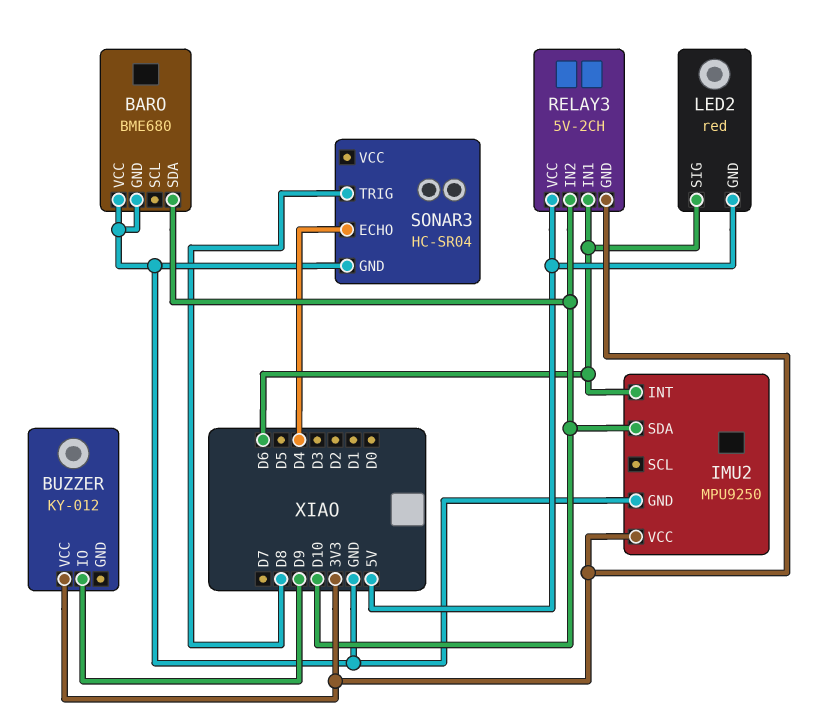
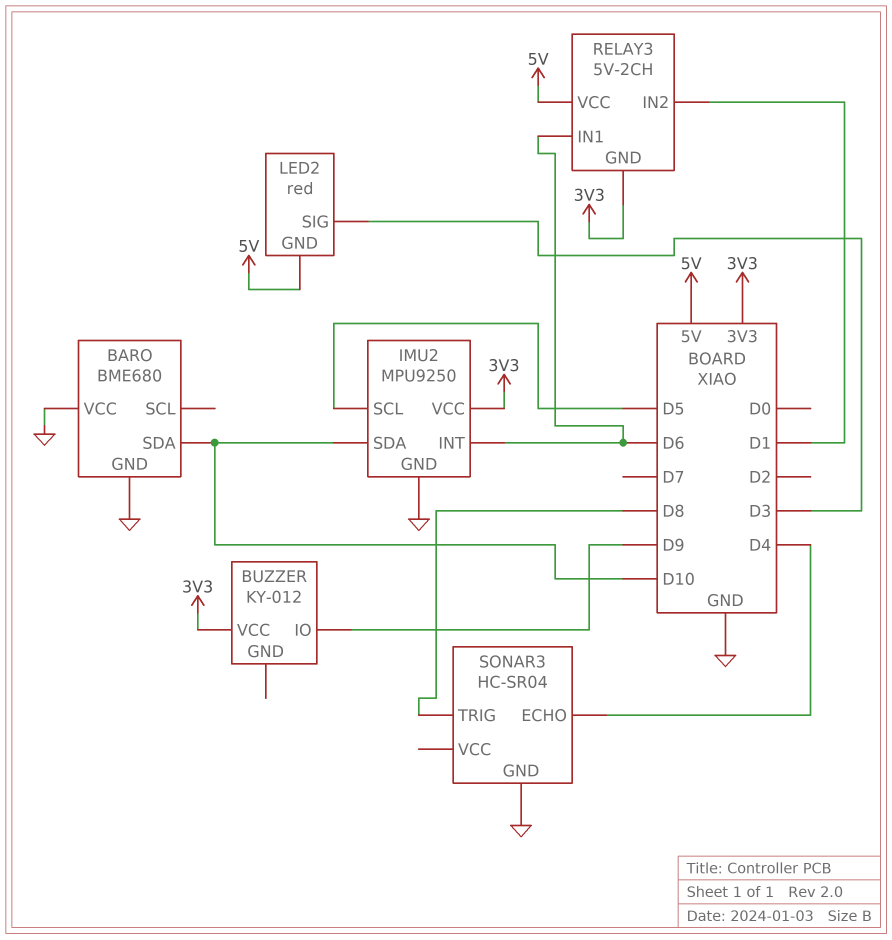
IMU2 pin SCL: none -> D5
LED2 pin SIG: D6 -> D3
RELAY3 pin IN2: D10 -> D1

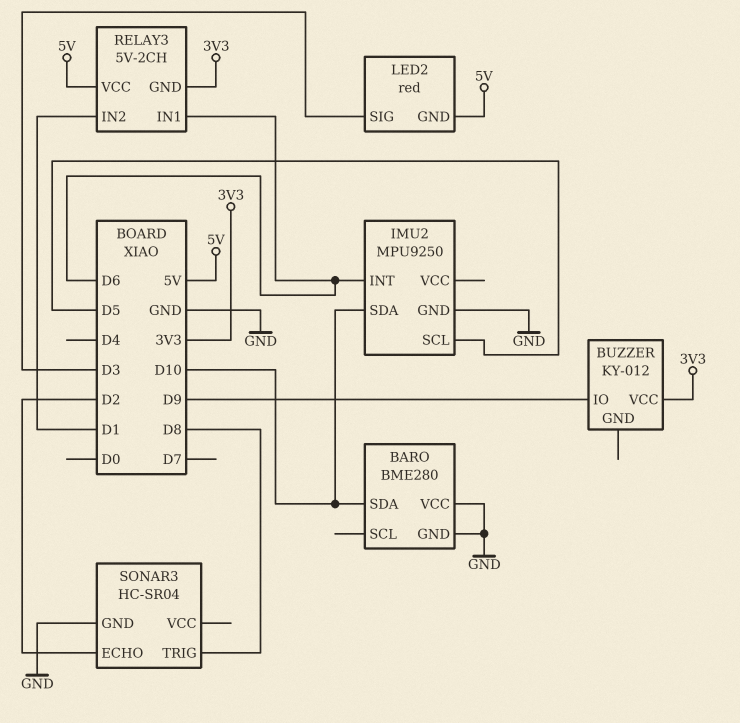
BARO: BME680 -> BME280
IMU2 pin VCC: 3V3 -> none
SONAR3 pin ECHO: D4 -> D2

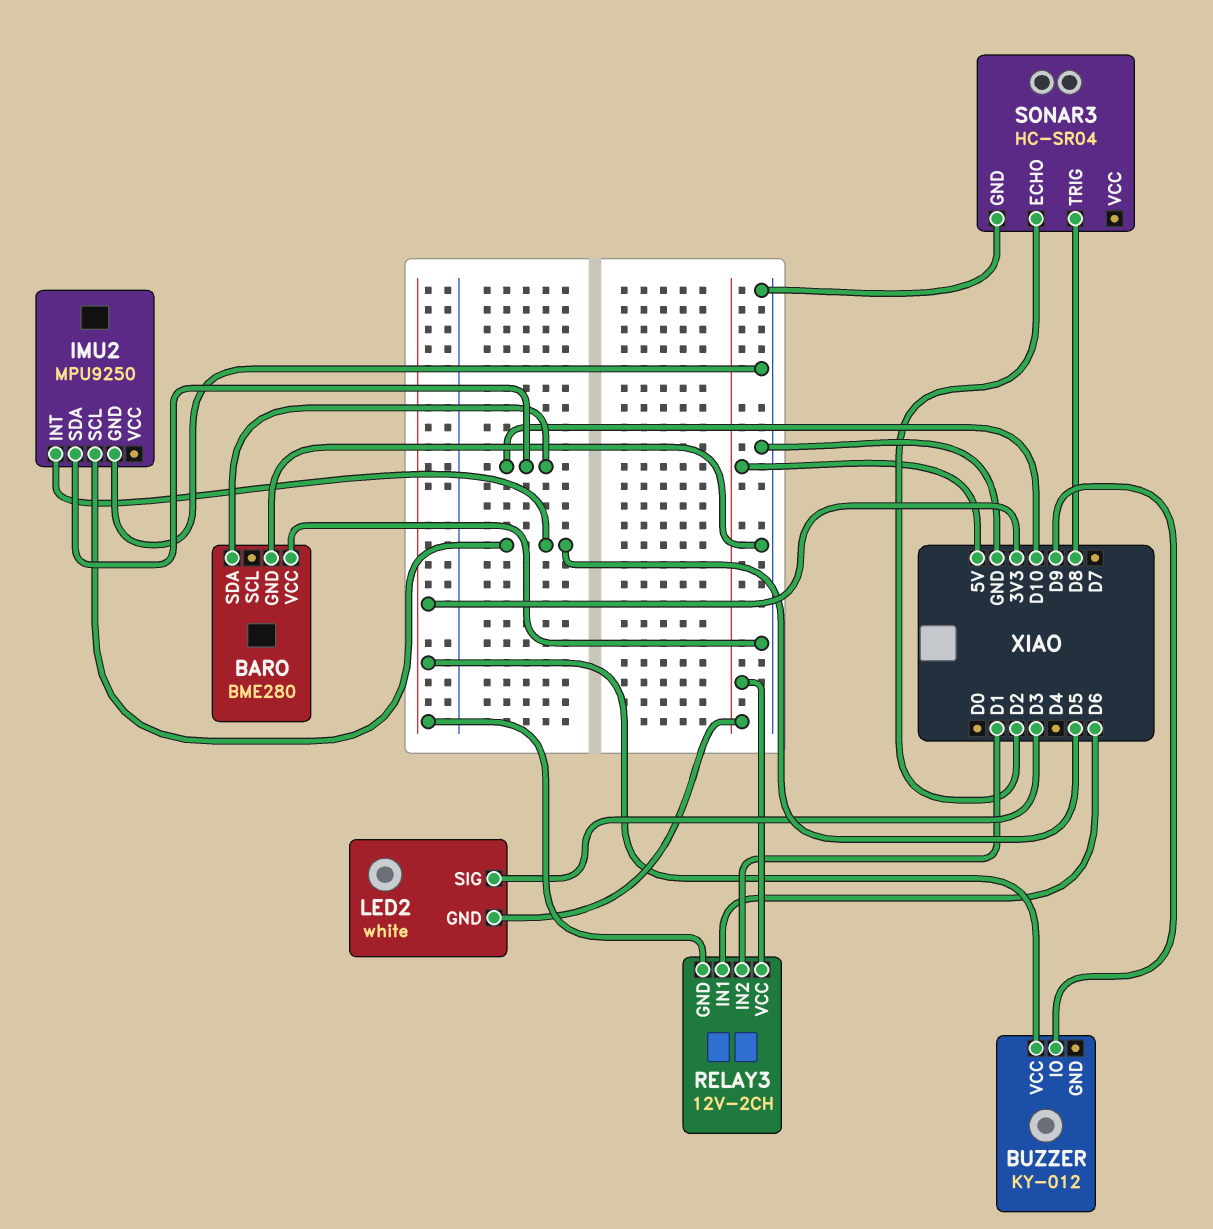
IMU2 pin INT: D6 -> D5
LED2: red -> white
RELAY3: 5V-2CH -> 12V-2CH

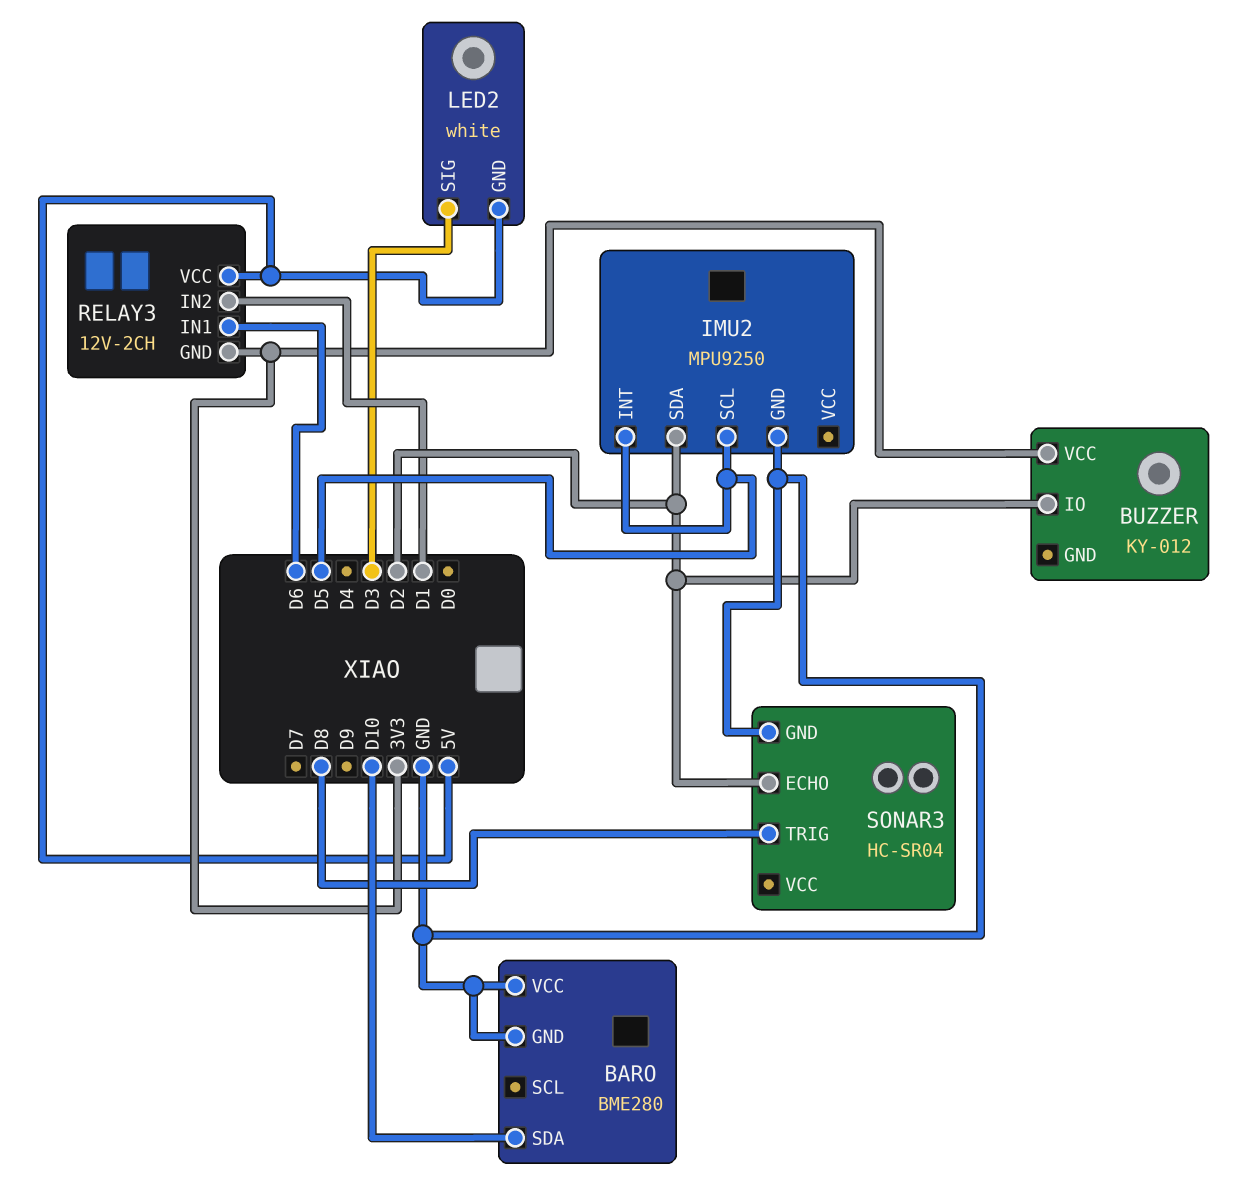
BUZZER pin IO: D9 -> D2
IMU2 pin SDA: D10 -> D2

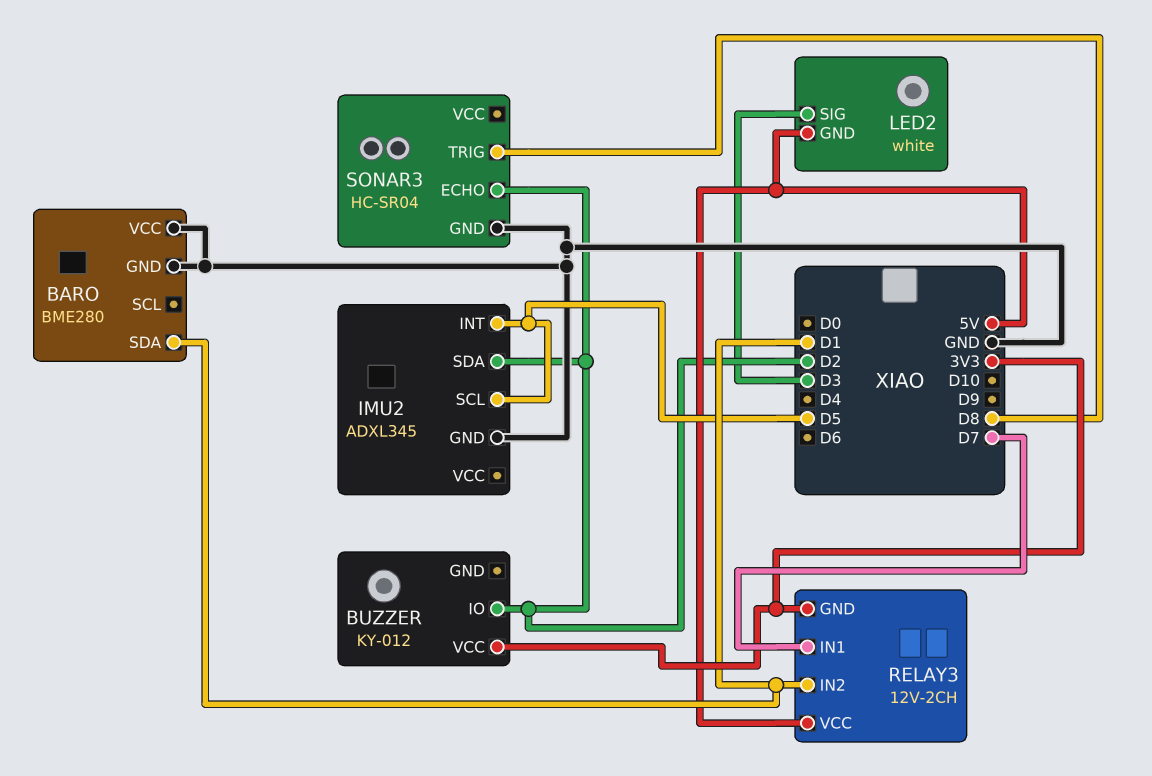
BARO pin SDA: D10 -> D1
IMU2: MPU9250 -> ADXL345
RELAY3 pin IN1: D6 -> D7

